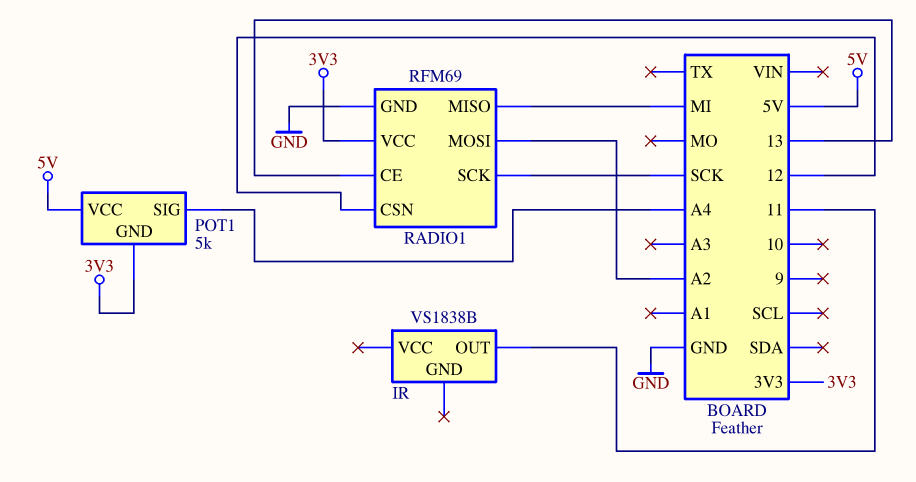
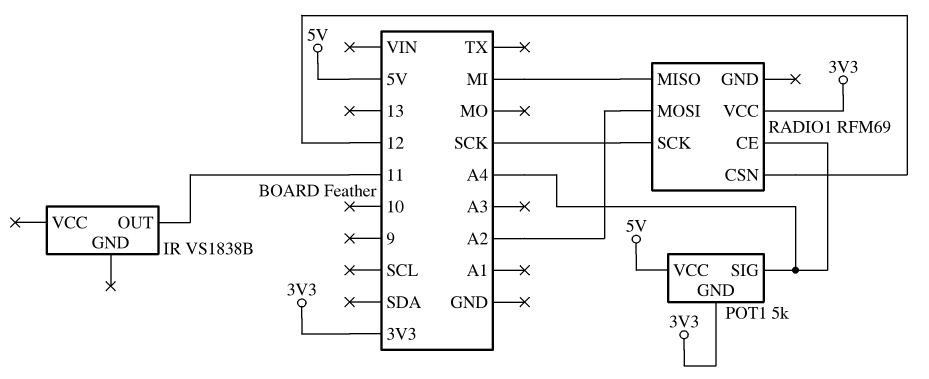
RADIO1 pin CE: 13 -> A4
RADIO1 pin GND: GND -> none

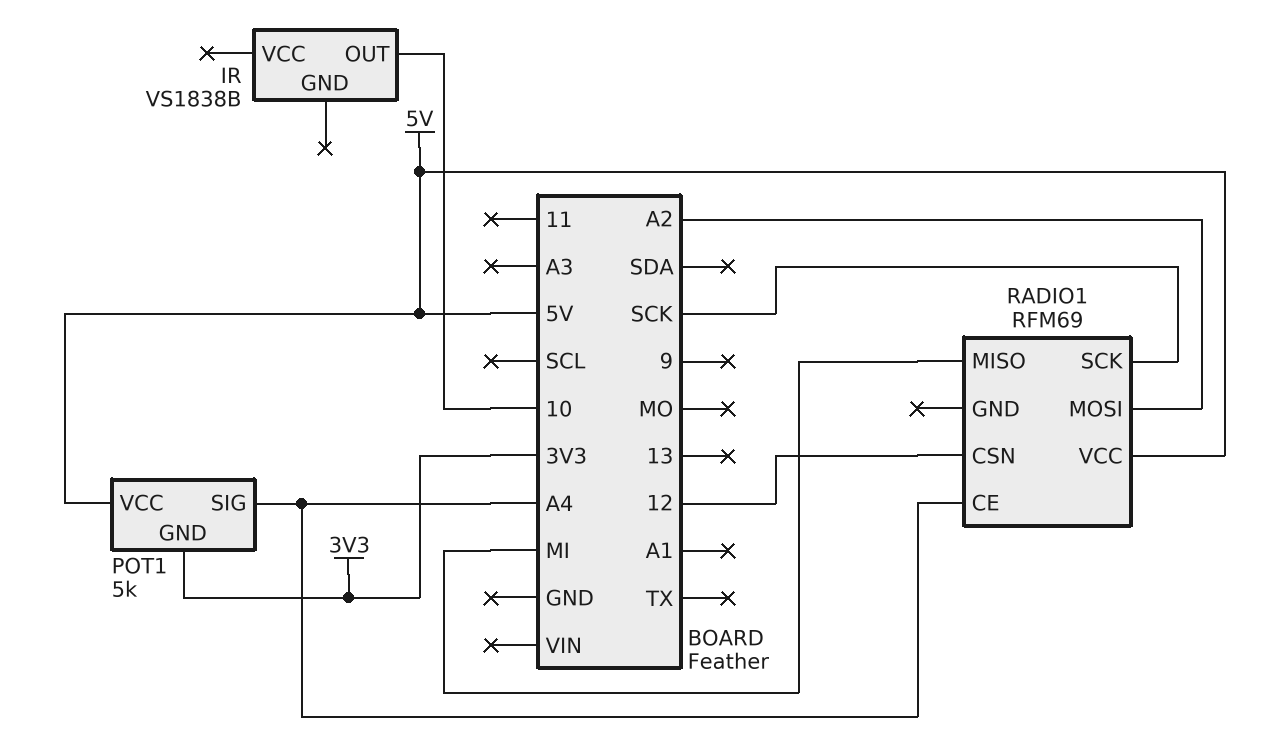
IR pin OUT: 11 -> 10
RADIO1 pin VCC: 3V3 -> 5V

